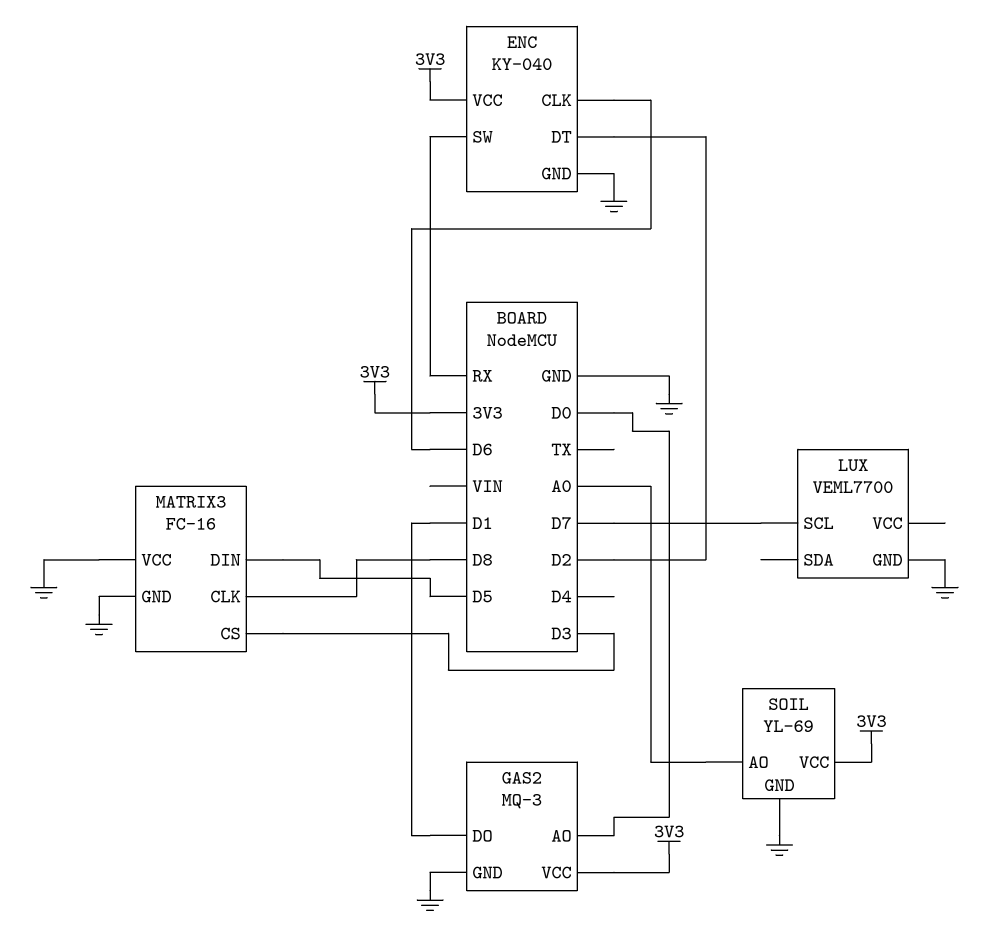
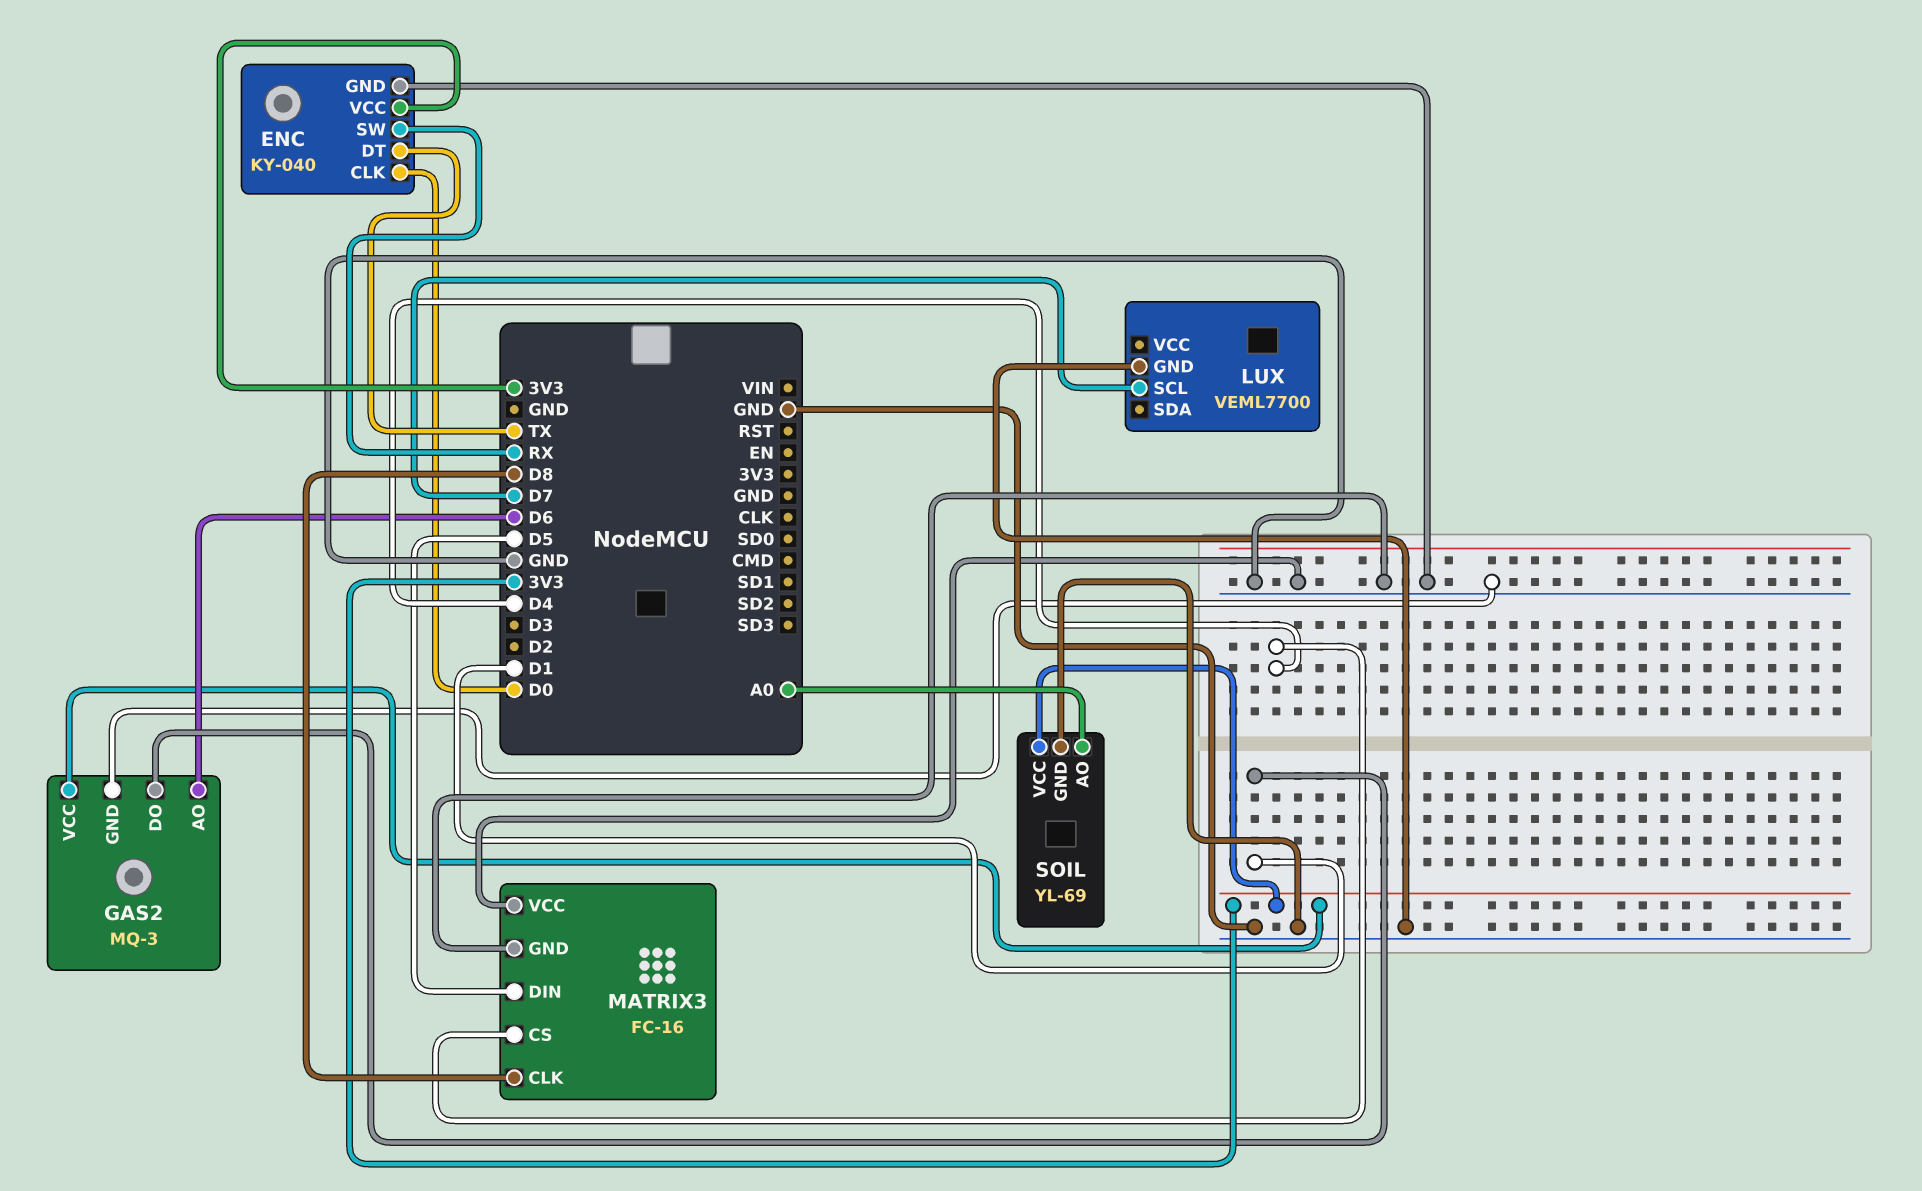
ENC pin CLK: D6 -> D0
ENC pin DT: D2 -> TX
GAS2 pin AO: D0 -> D6
MATRIX3 pin CS: D3 -> D4

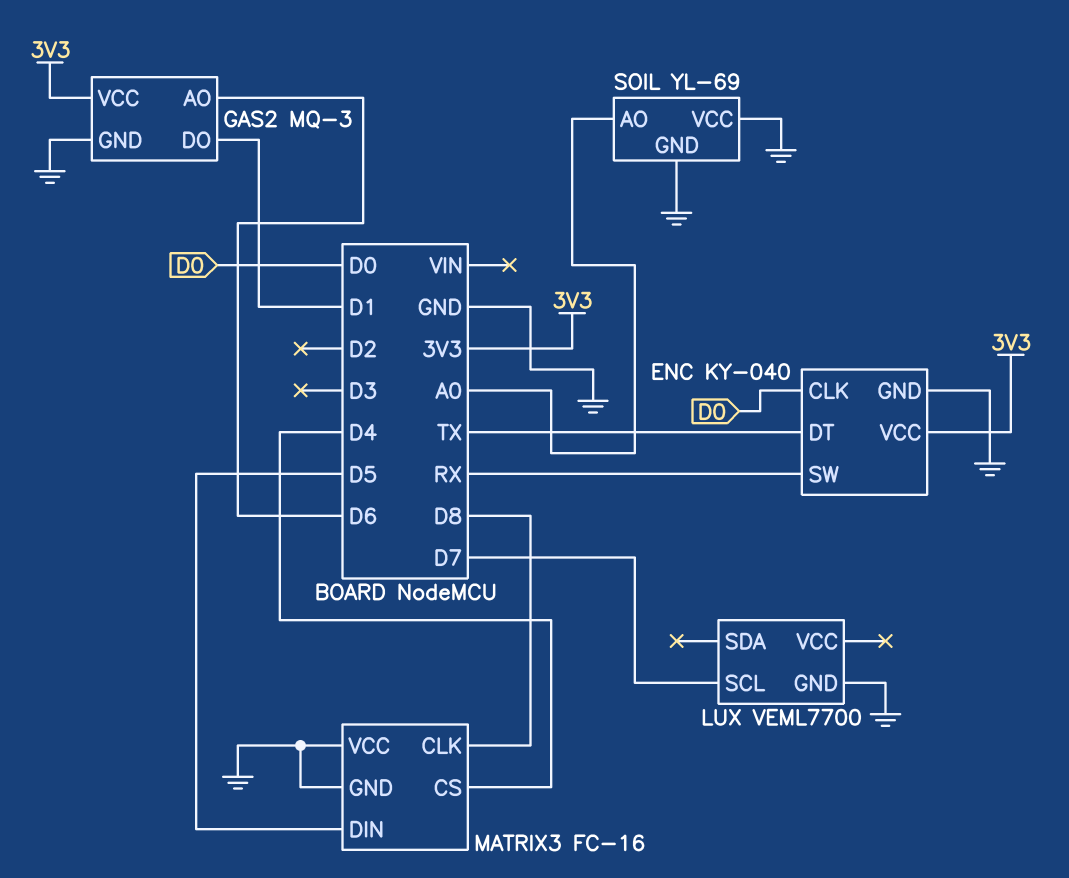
SOIL pin VCC: 3V3 -> GND

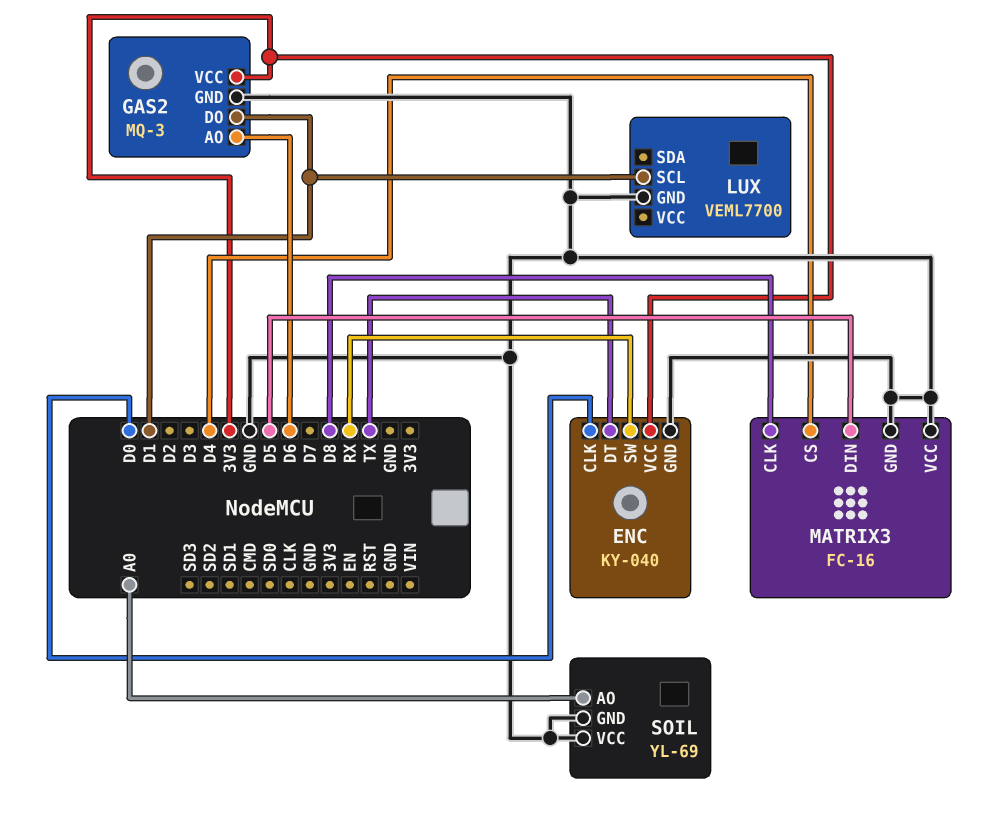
LUX pin SCL: D7 -> D1

